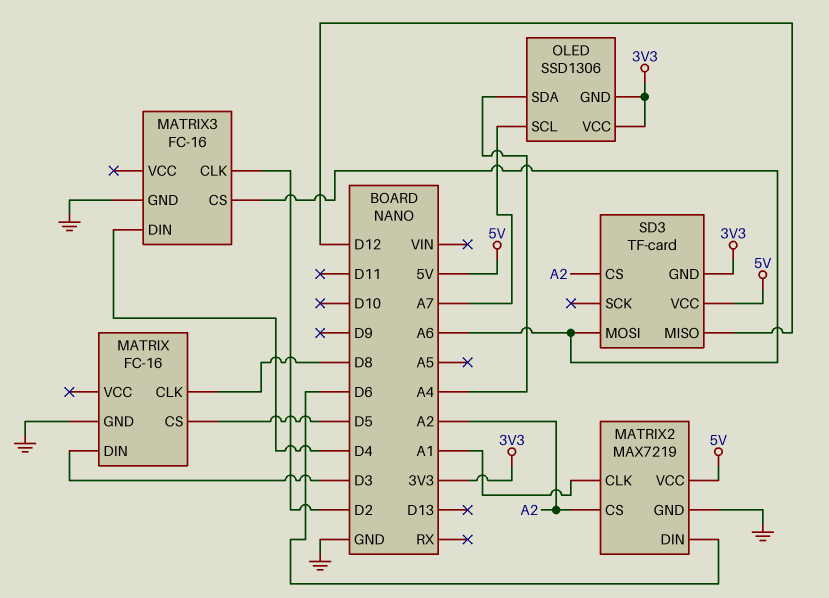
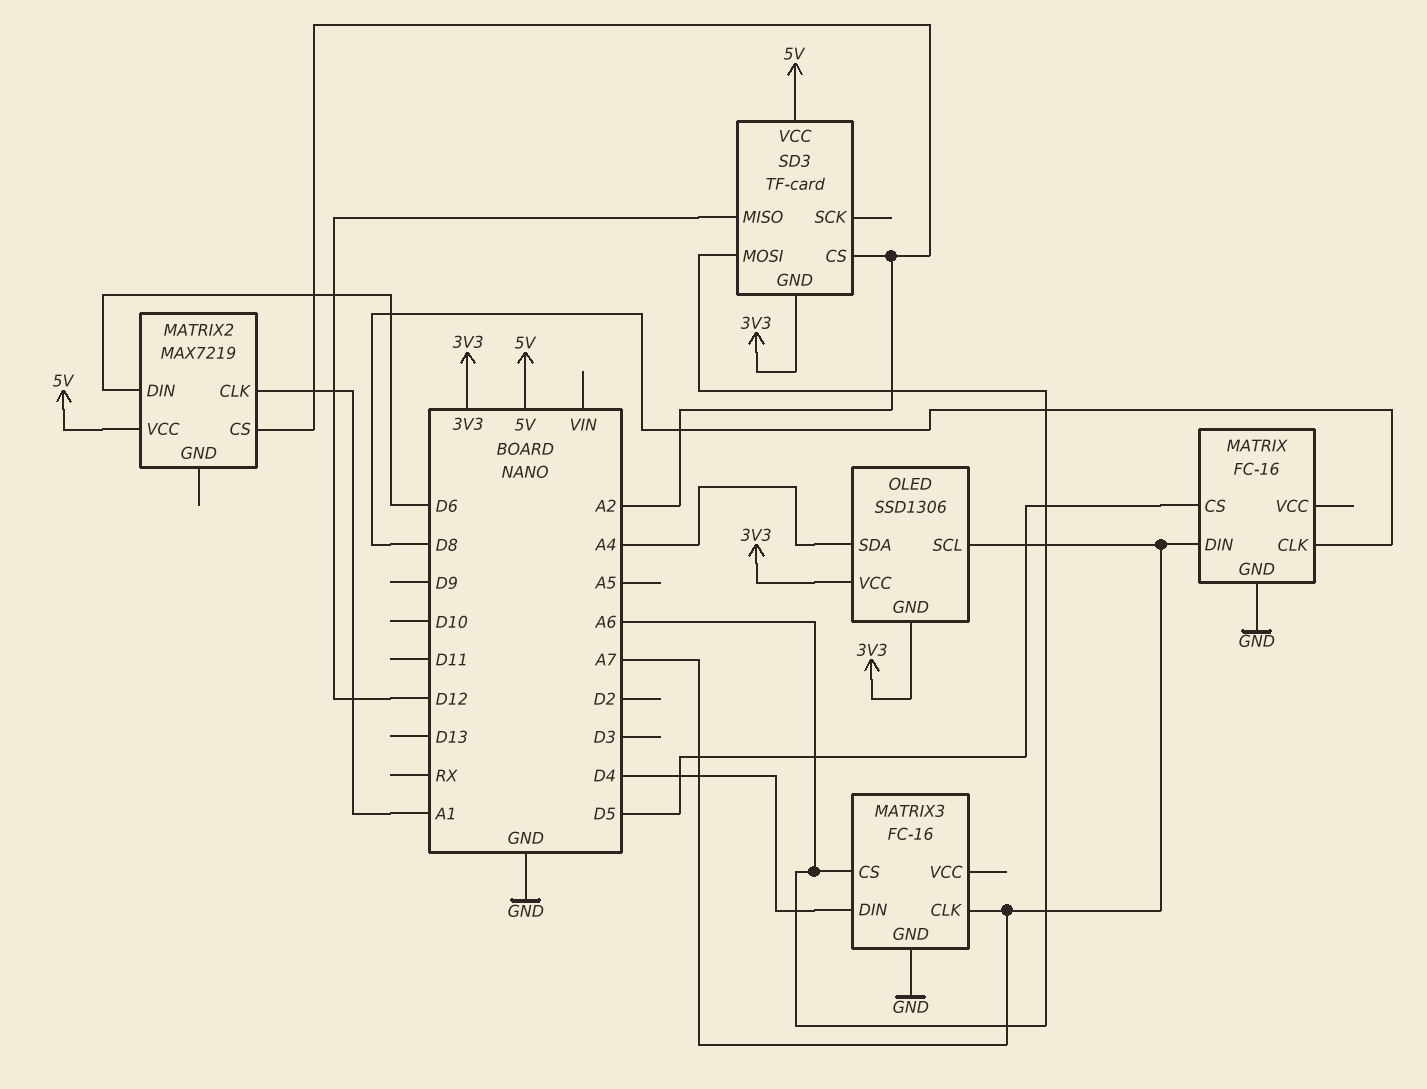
MATRIX pin DIN: D3 -> A7
MATRIX2 pin GND: GND -> none
MATRIX3 pin CLK: D2 -> A7

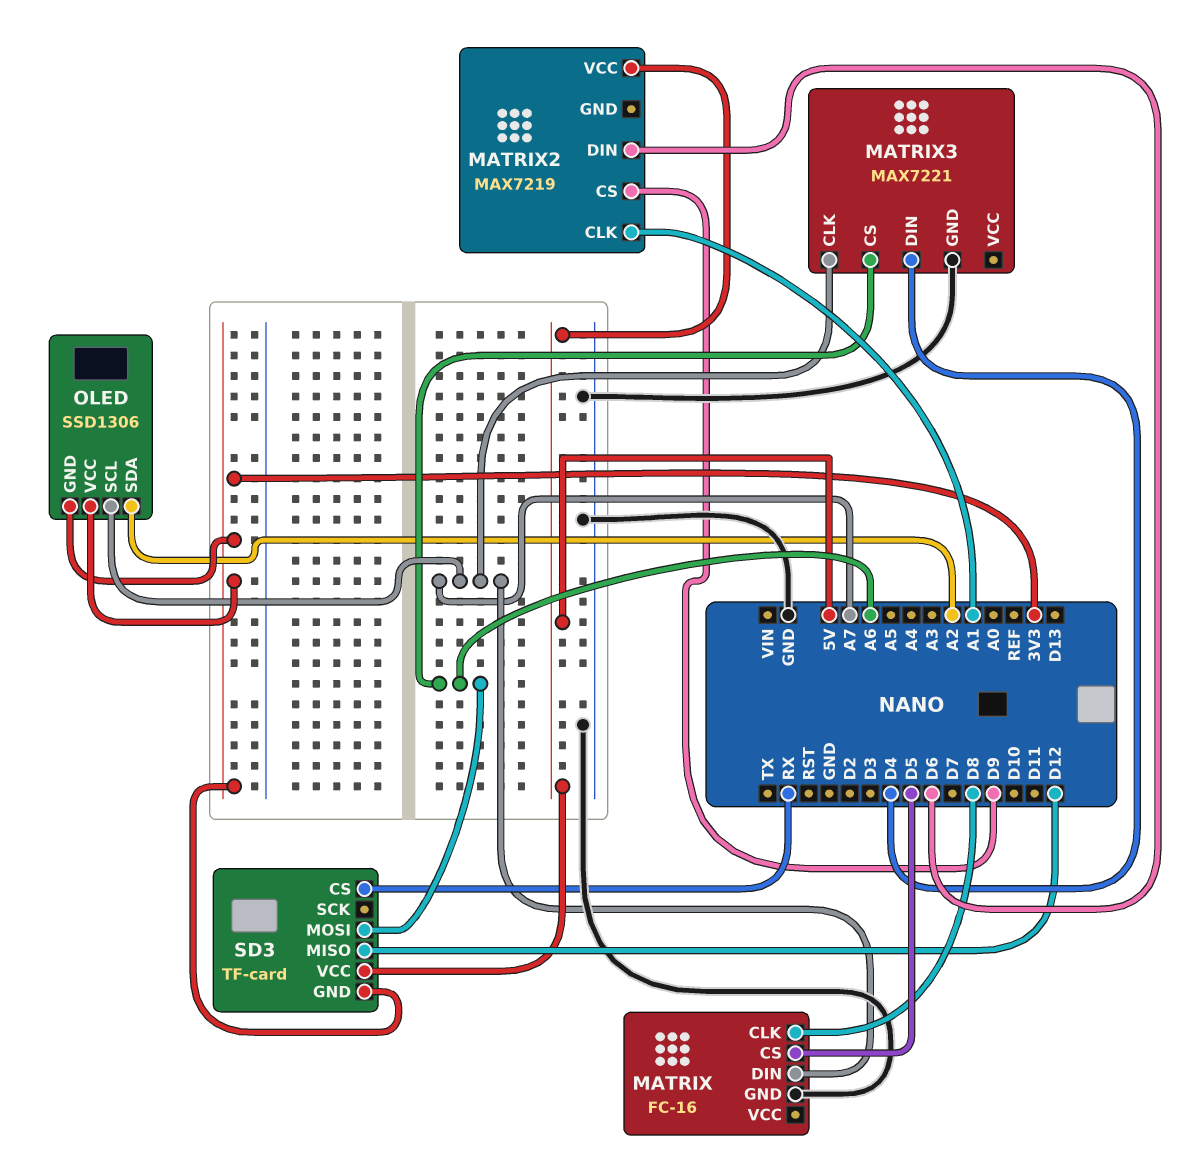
MATRIX2 pin CS: A2 -> D9
MATRIX3: FC-16 -> MAX7221
OLED pin SDA: A4 -> A2
SD3 pin CS: A2 -> RX

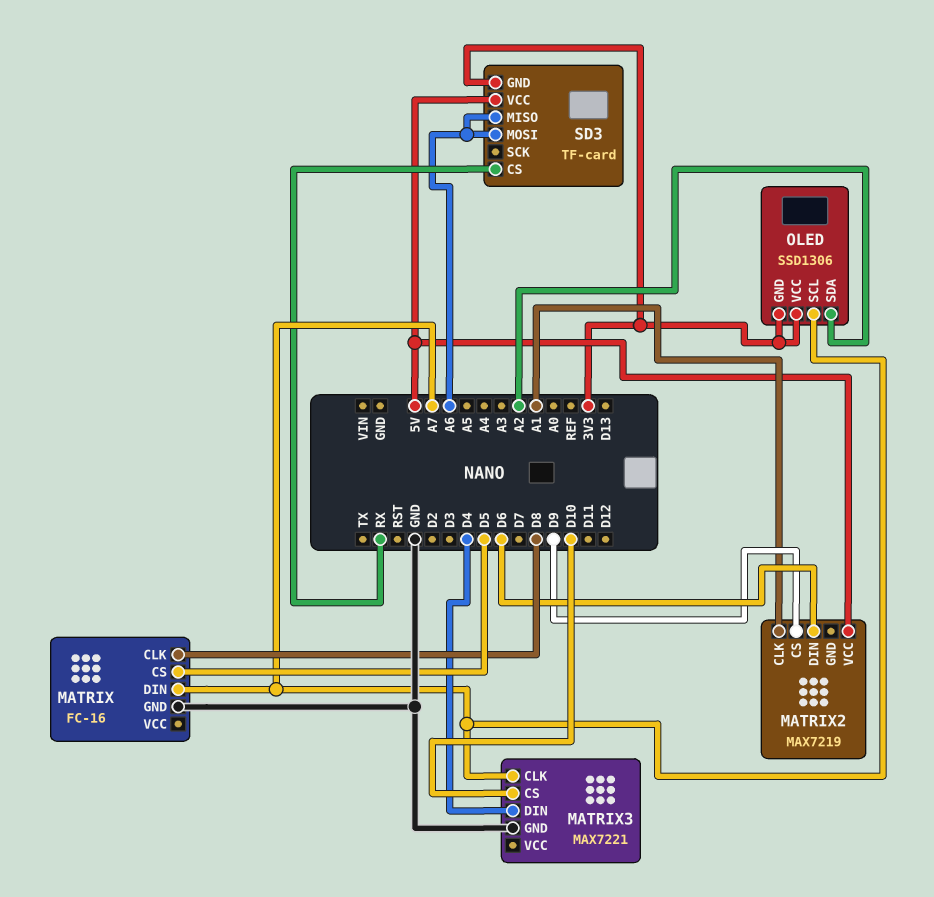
MATRIX3 pin CS: A6 -> D10
SD3 pin MISO: D12 -> A6

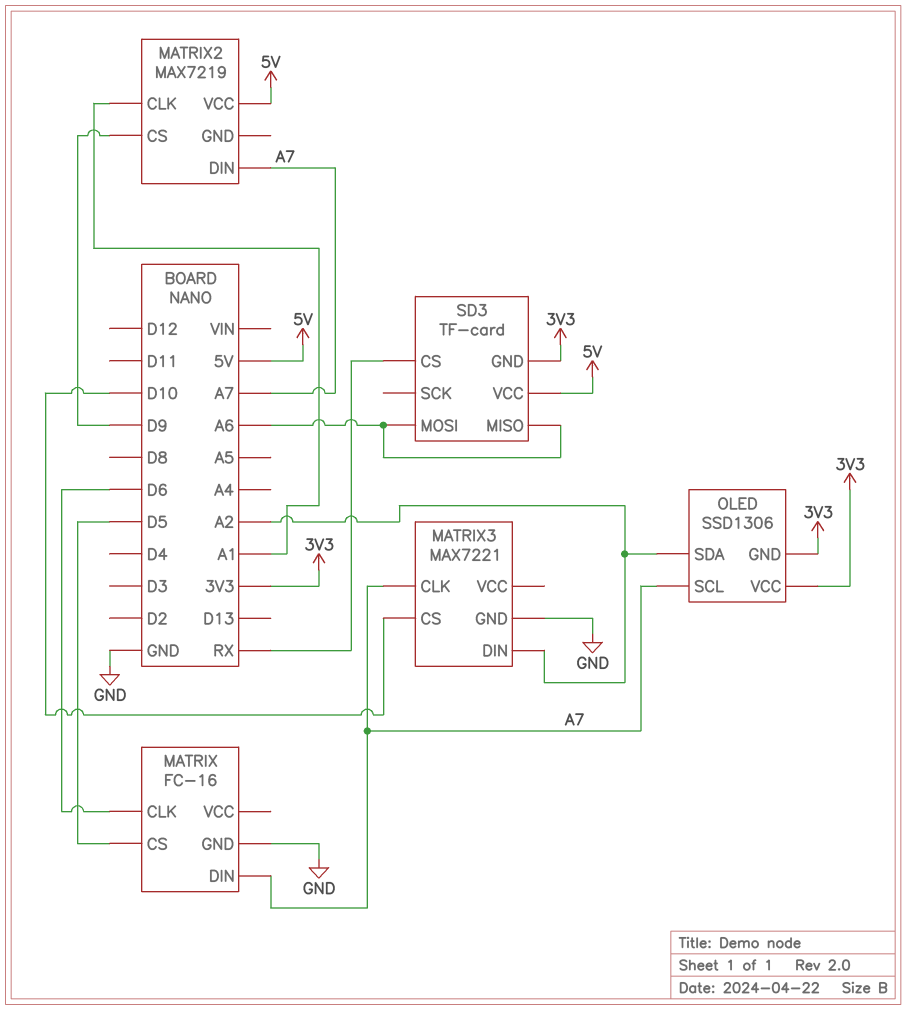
MATRIX pin CLK: D8 -> D6
MATRIX2 pin DIN: D6 -> A7
MATRIX3 pin DIN: D4 -> A2

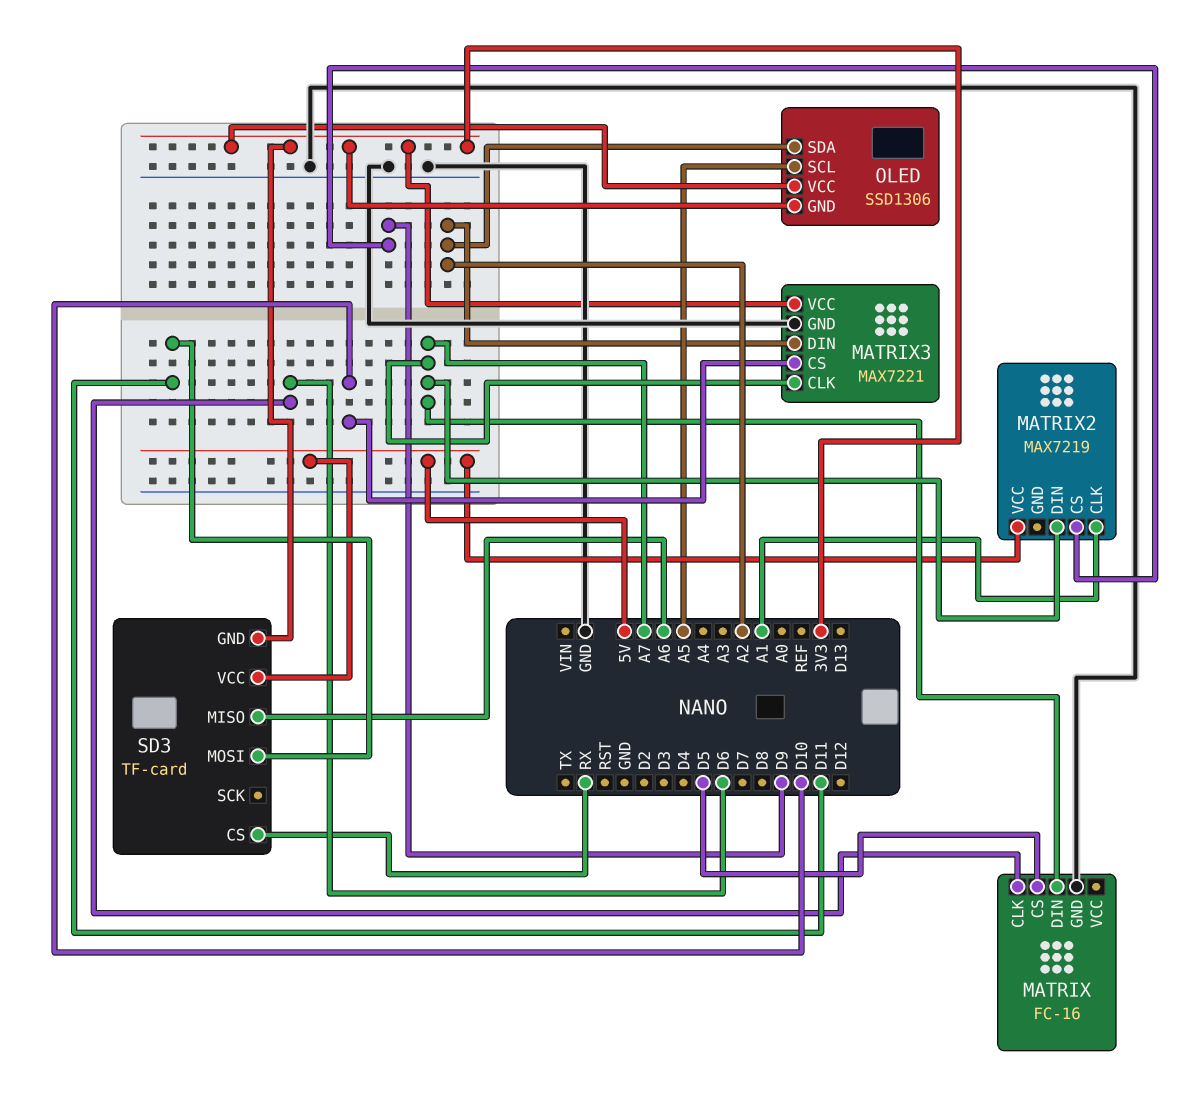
MATRIX3 pin VCC: none -> 3V3
OLED pin SCL: A7 -> A5
SD3 pin MOSI: A6 -> D11

